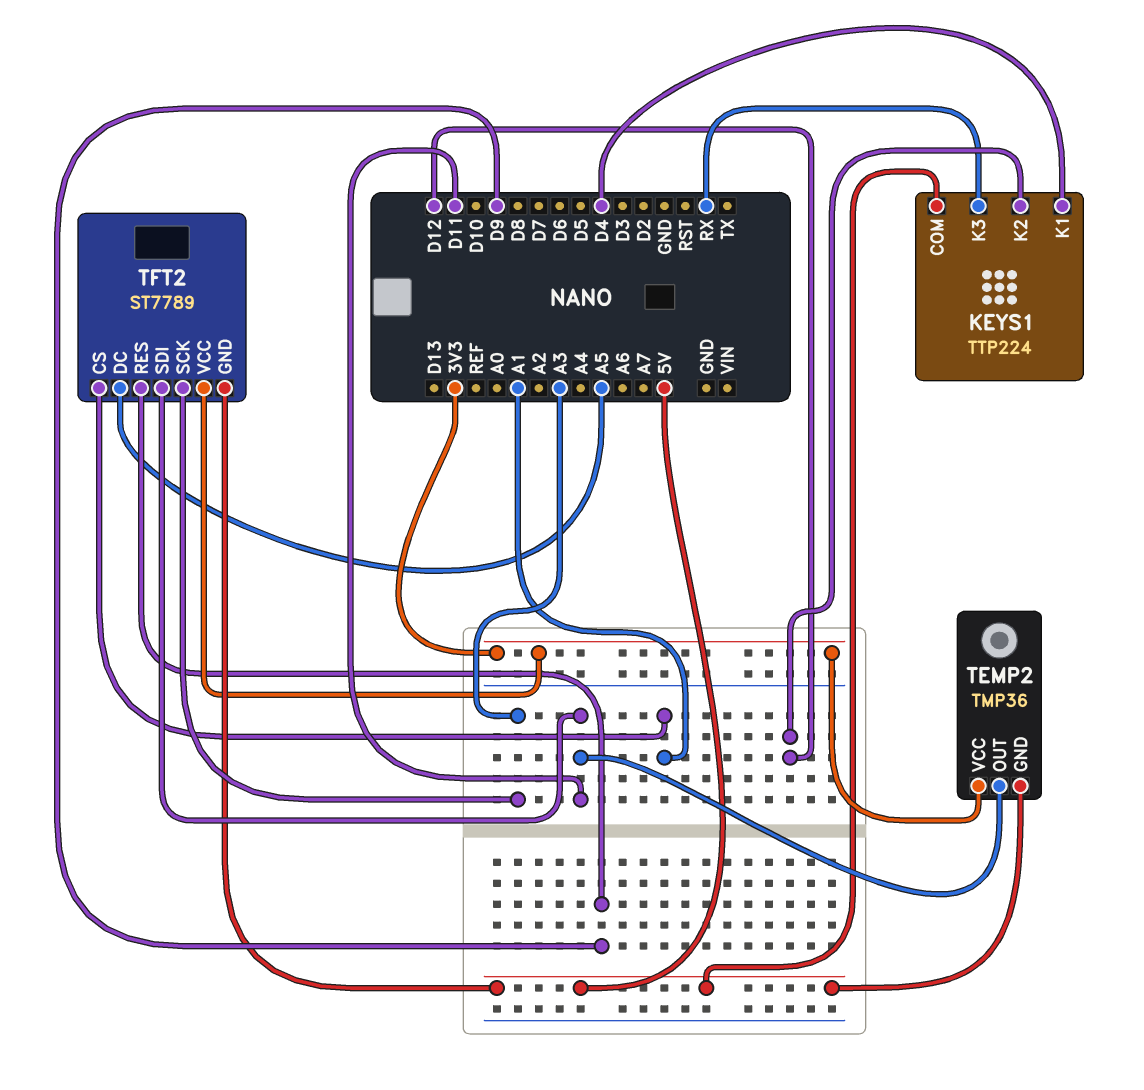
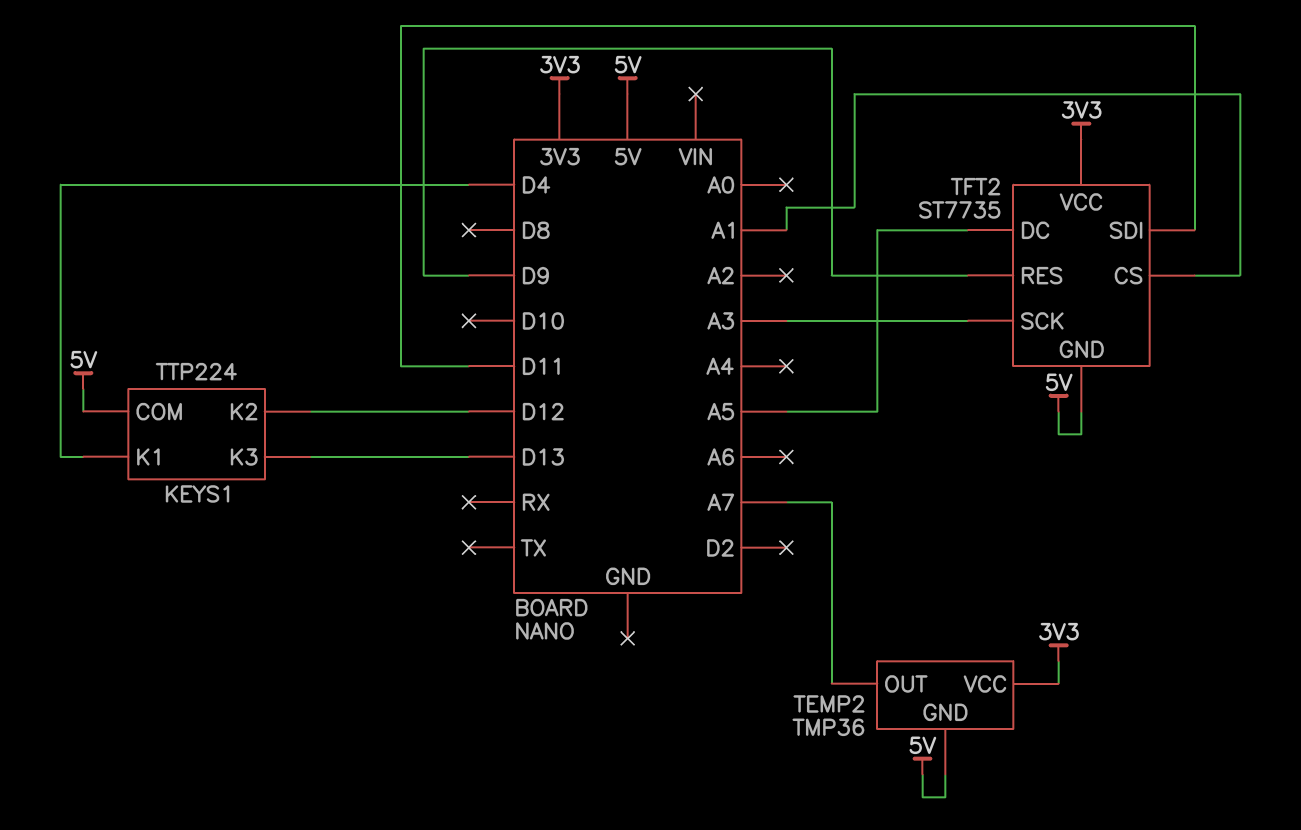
KEYS1 pin K3: RX -> D13
TEMP2 pin OUT: D11 -> A7
TFT2: ST7789 -> ST7735

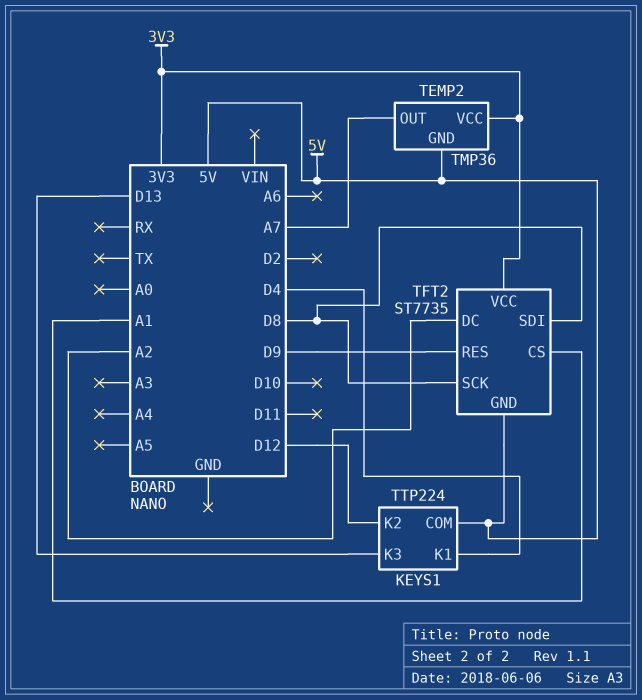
TFT2 pin DC: A5 -> A2
TFT2 pin SCK: A3 -> D8
TFT2 pin SDI: D11 -> D8

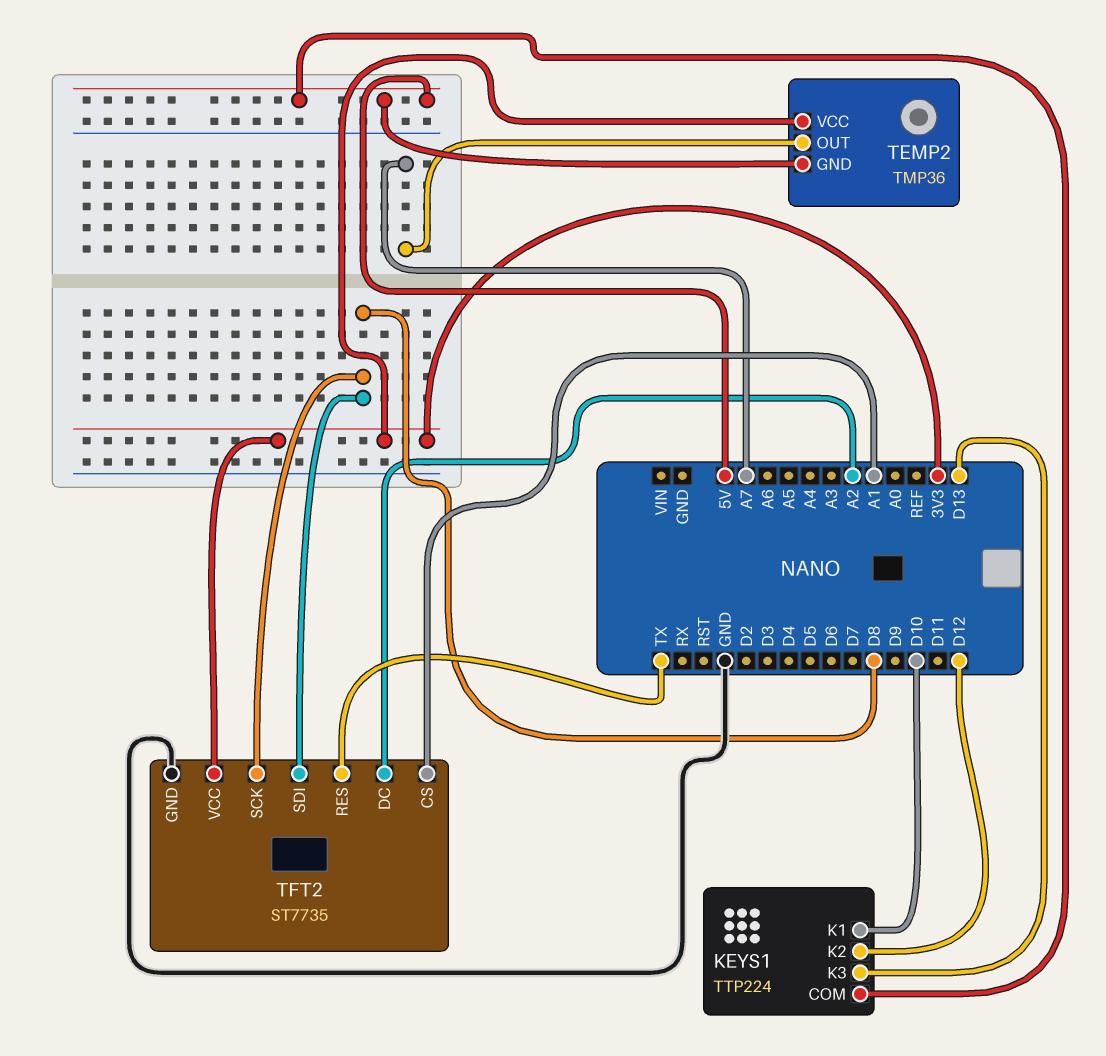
KEYS1 pin K1: D4 -> D10
TFT2 pin GND: 5V -> GND
TFT2 pin RES: D9 -> TX

